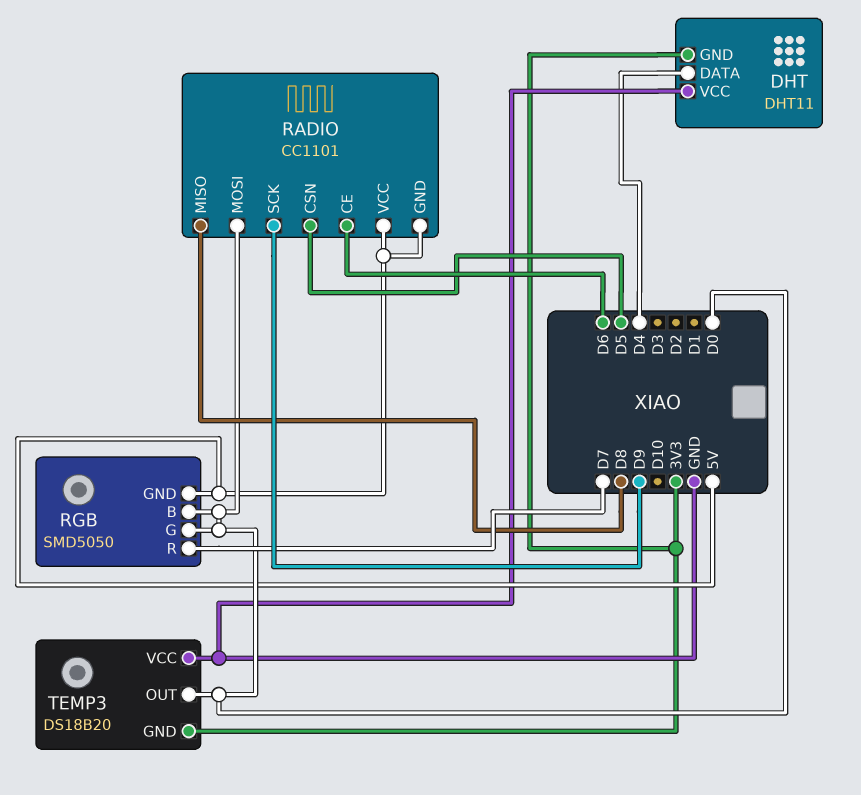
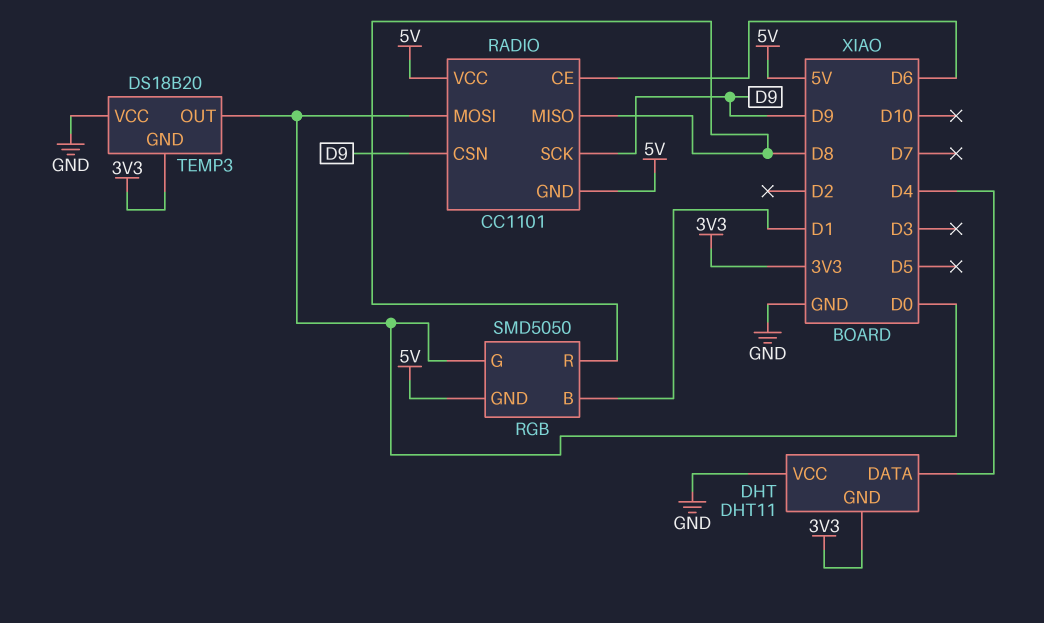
RADIO pin CSN: D5 -> D9
RGB pin B: D0 -> D1
RGB pin R: D7 -> D8

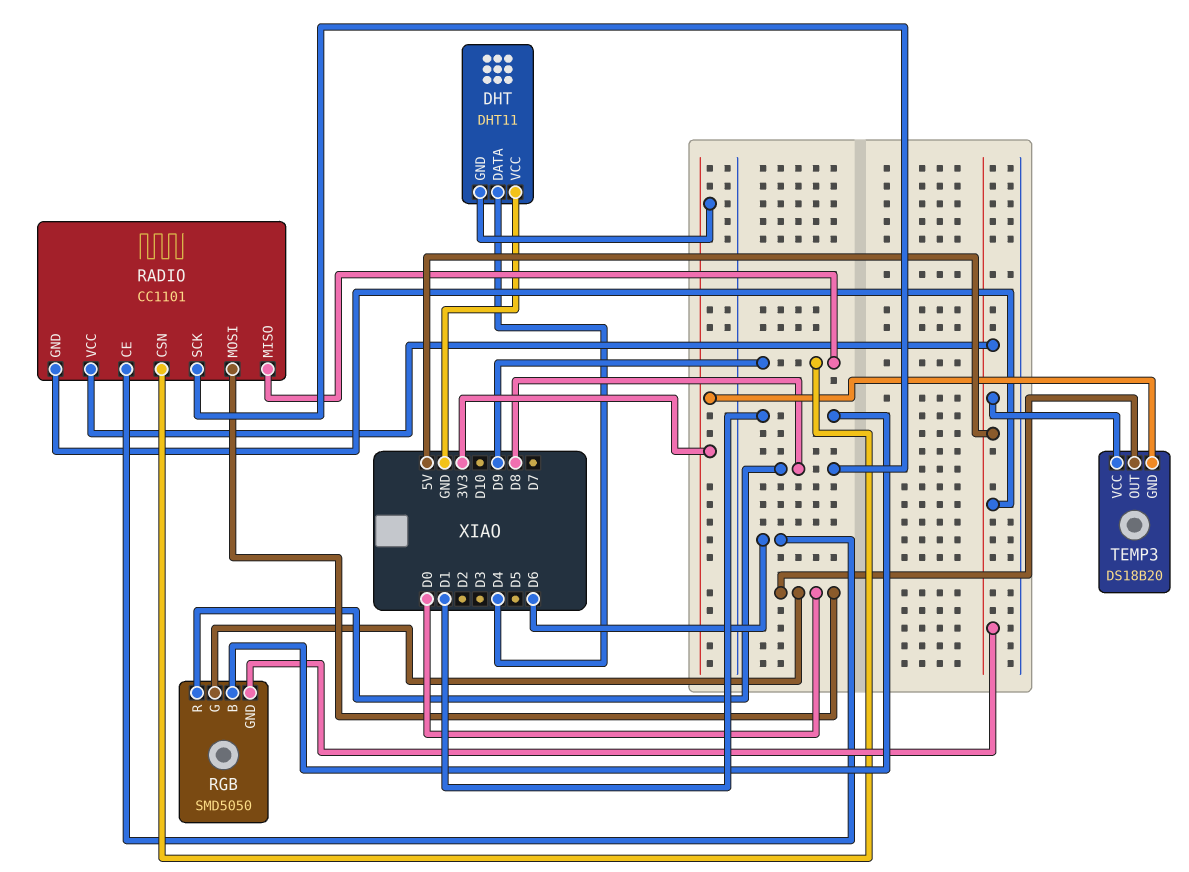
RADIO pin MISO: D8 -> D9
RADIO pin SCK: D9 -> D8
TEMP3 pin VCC: GND -> 5V

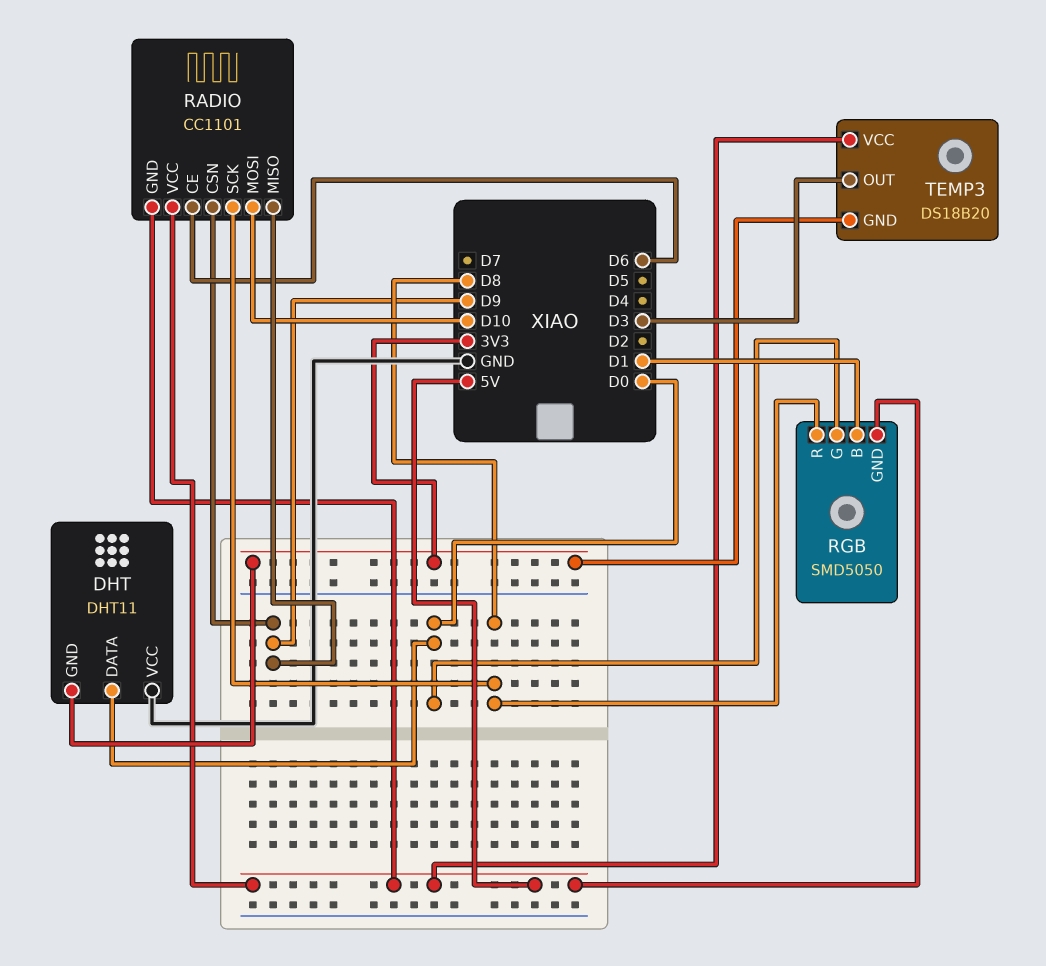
DHT pin DATA: D4 -> D0
RADIO pin MOSI: D0 -> D10
TEMP3 pin OUT: D0 -> D3

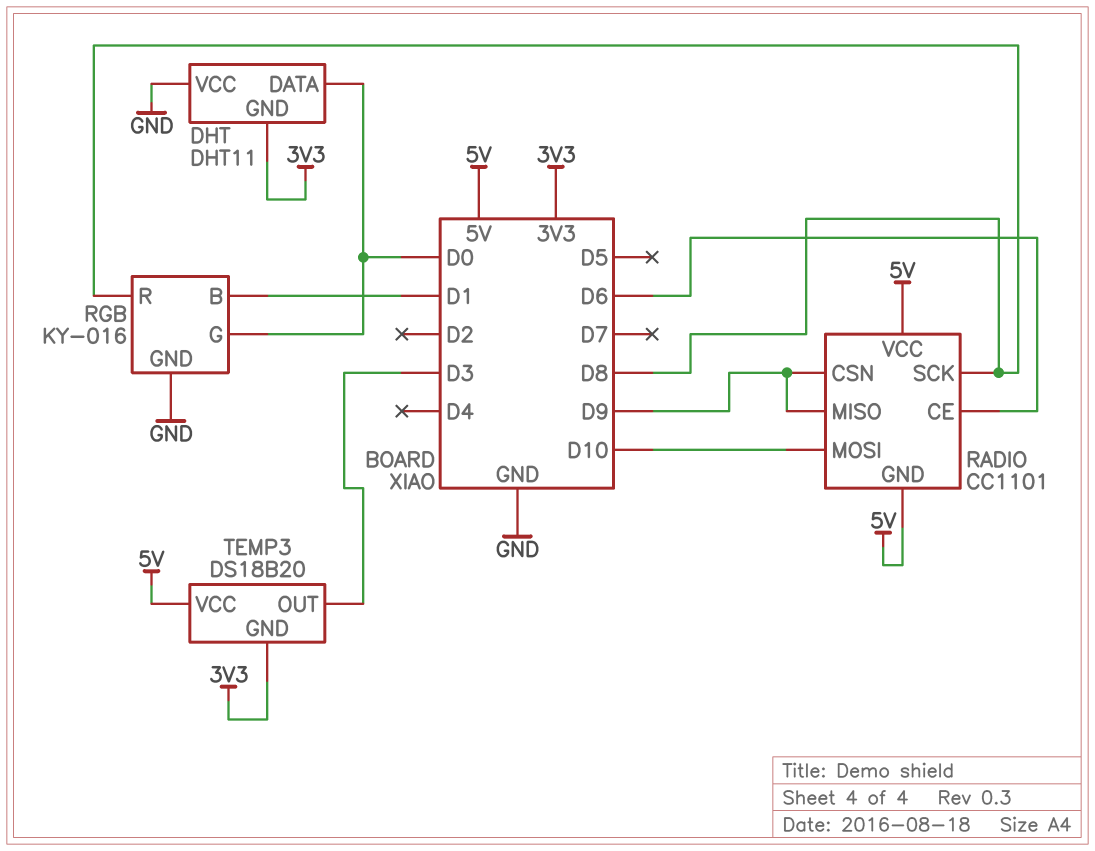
RGB: SMD5050 -> KY-016
RGB pin GND: 5V -> GND

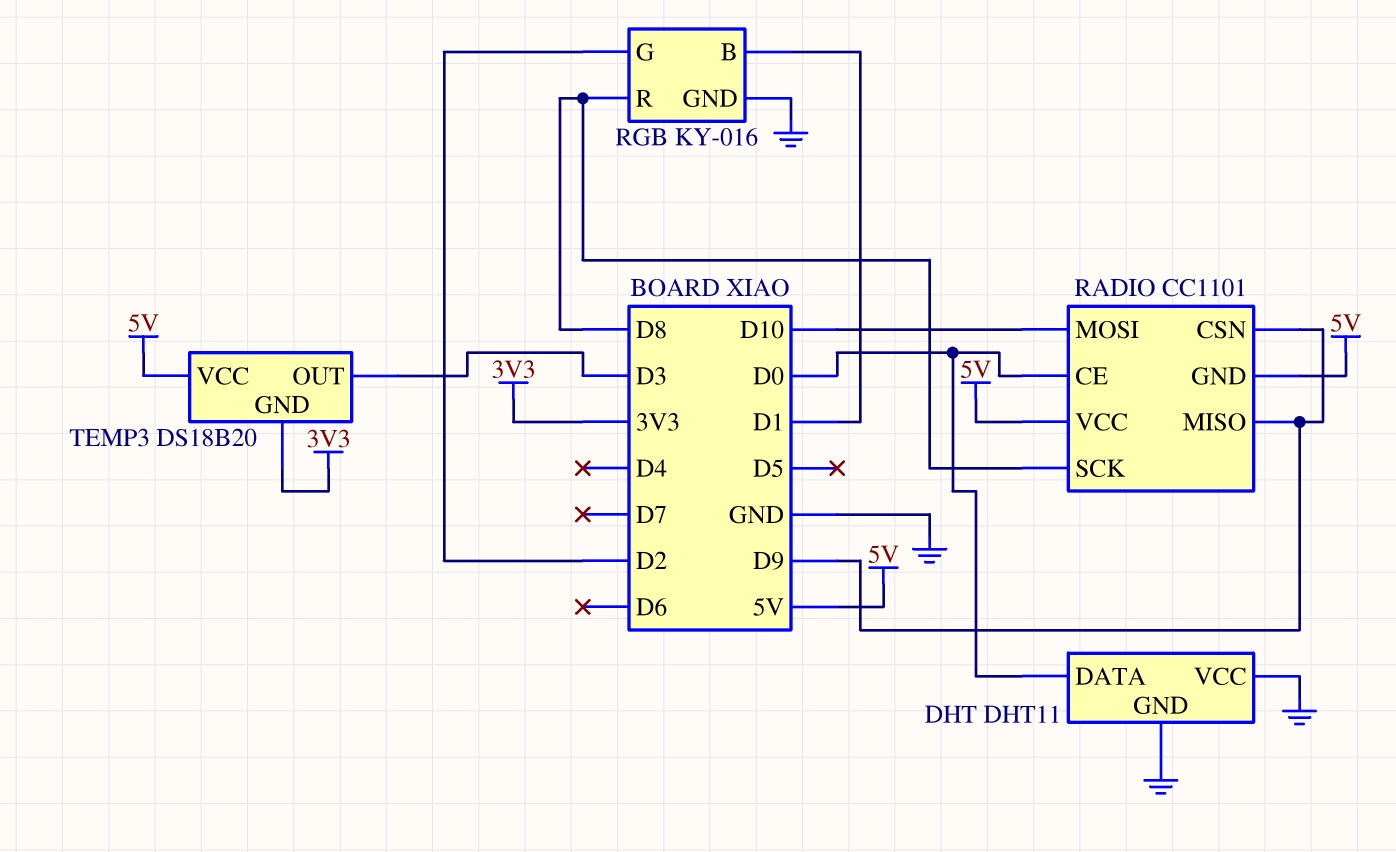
DHT pin GND: 3V3 -> GND
RADIO pin CE: D6 -> D0
RGB pin G: D0 -> D2

